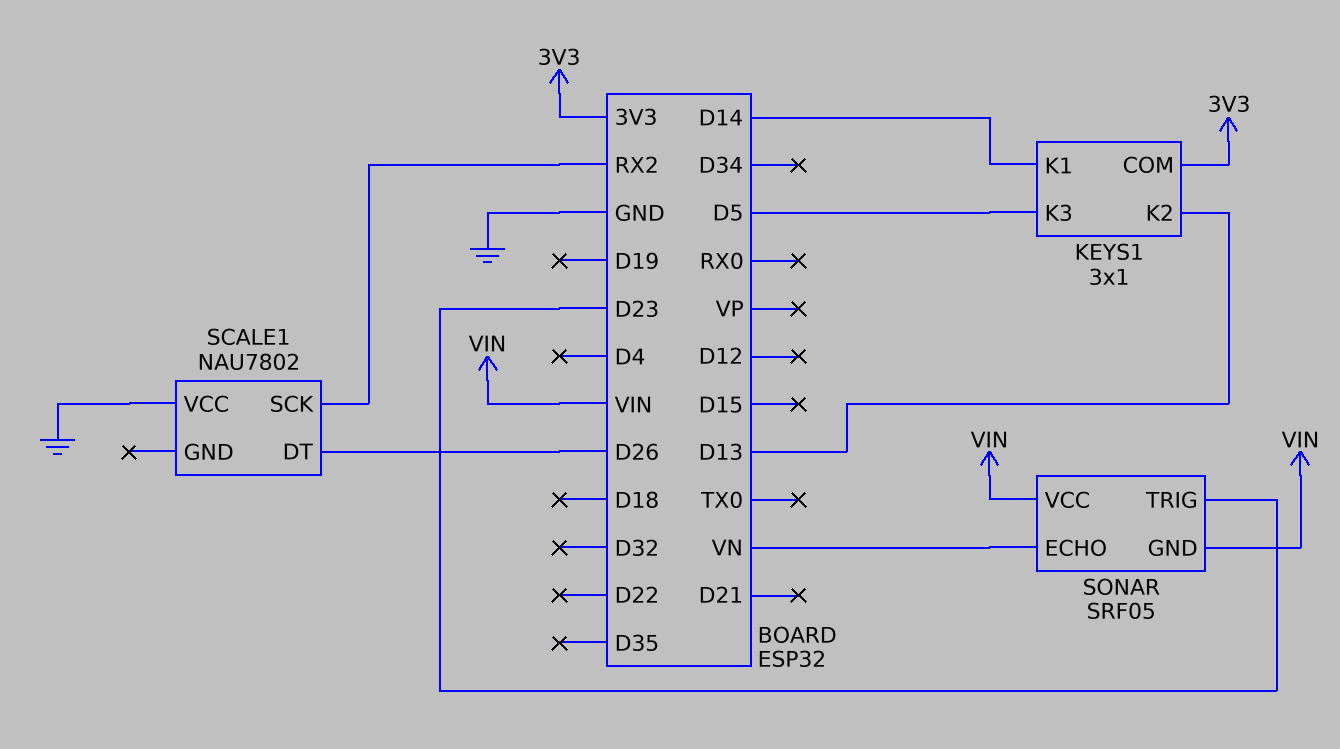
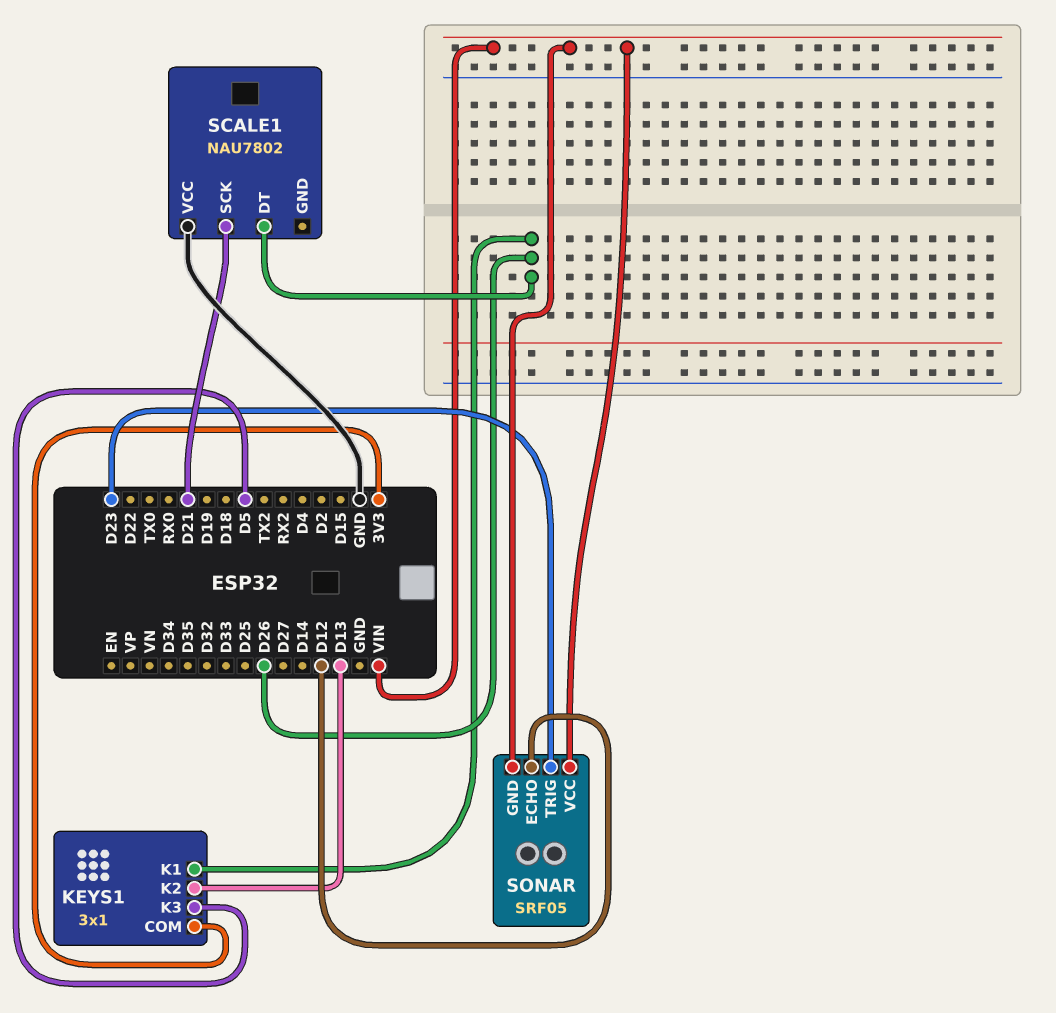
KEYS1 pin K1: D14 -> D26
SCALE1 pin SCK: RX2 -> D21
SONAR pin ECHO: VN -> D12

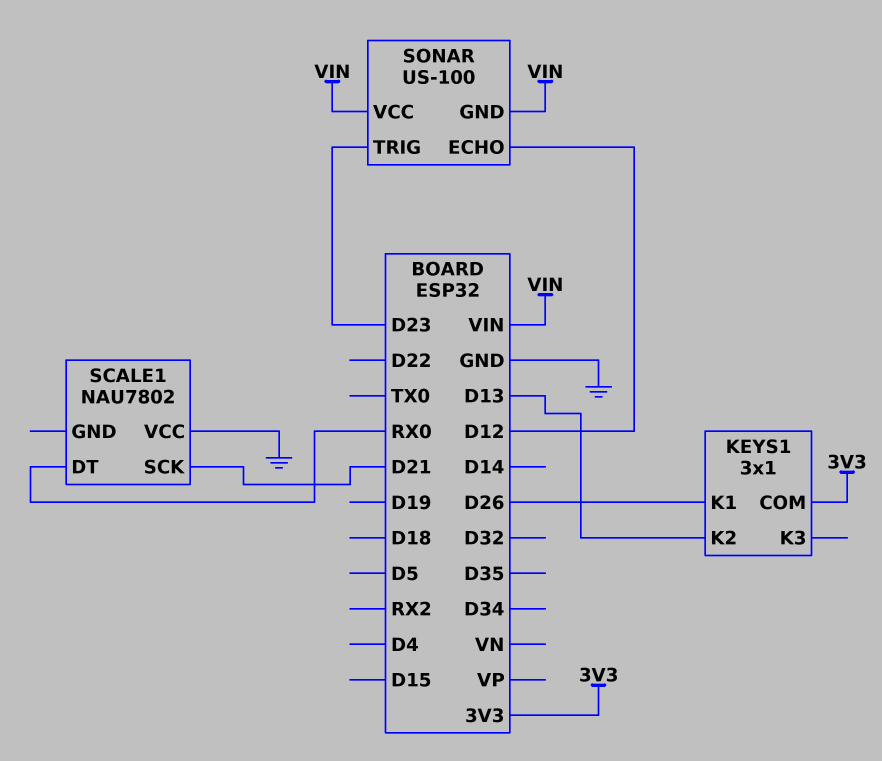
KEYS1 pin K3: D5 -> none
SCALE1 pin DT: D26 -> RX0
SONAR: SRF05 -> US-100

